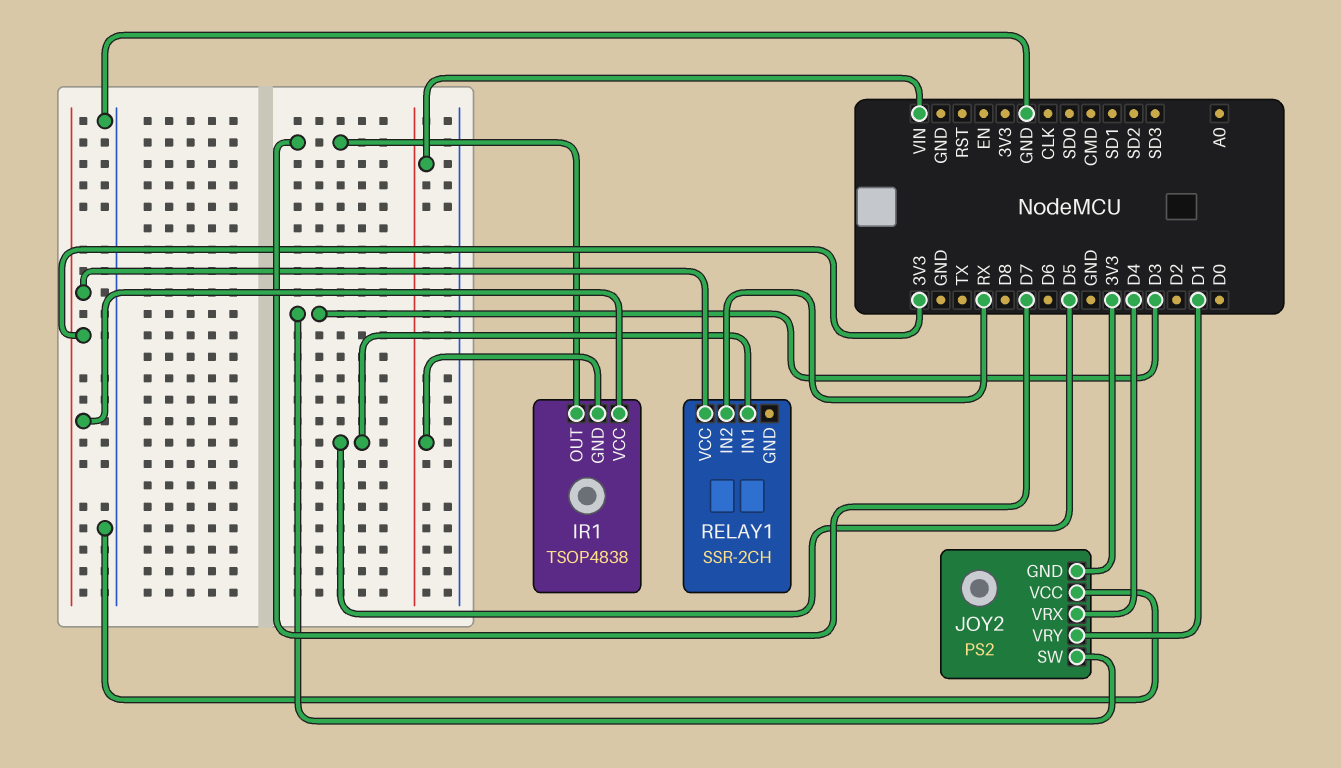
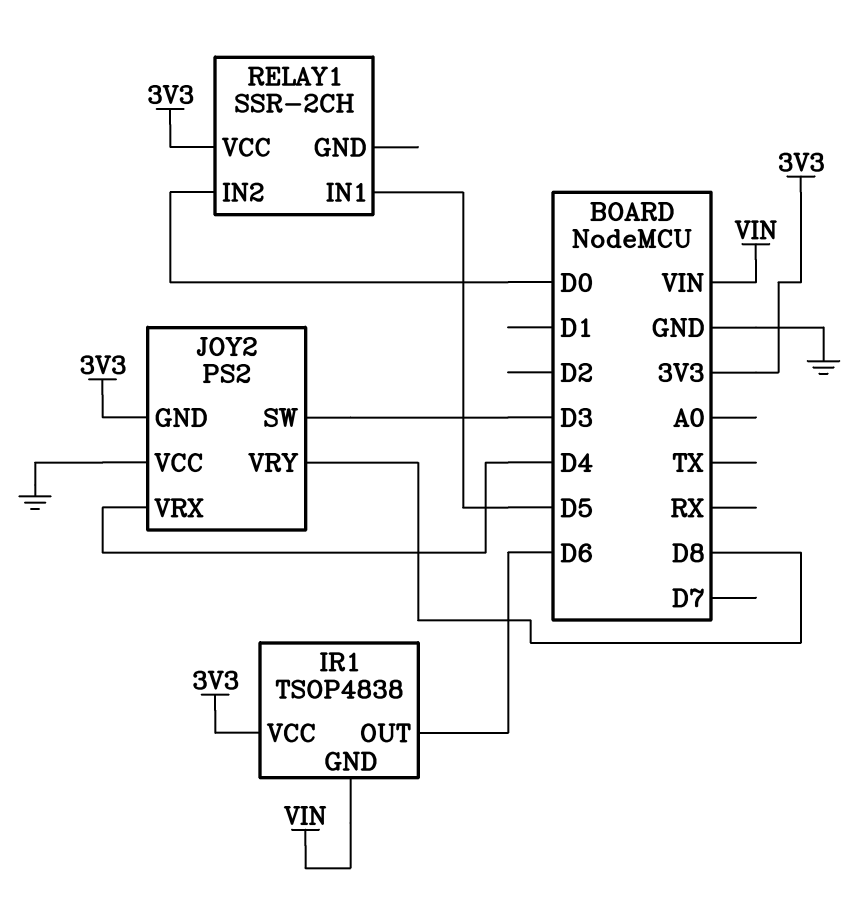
IR1 pin OUT: D7 -> D6
JOY2 pin VRY: D1 -> D8
RELAY1 pin IN2: RX -> D0

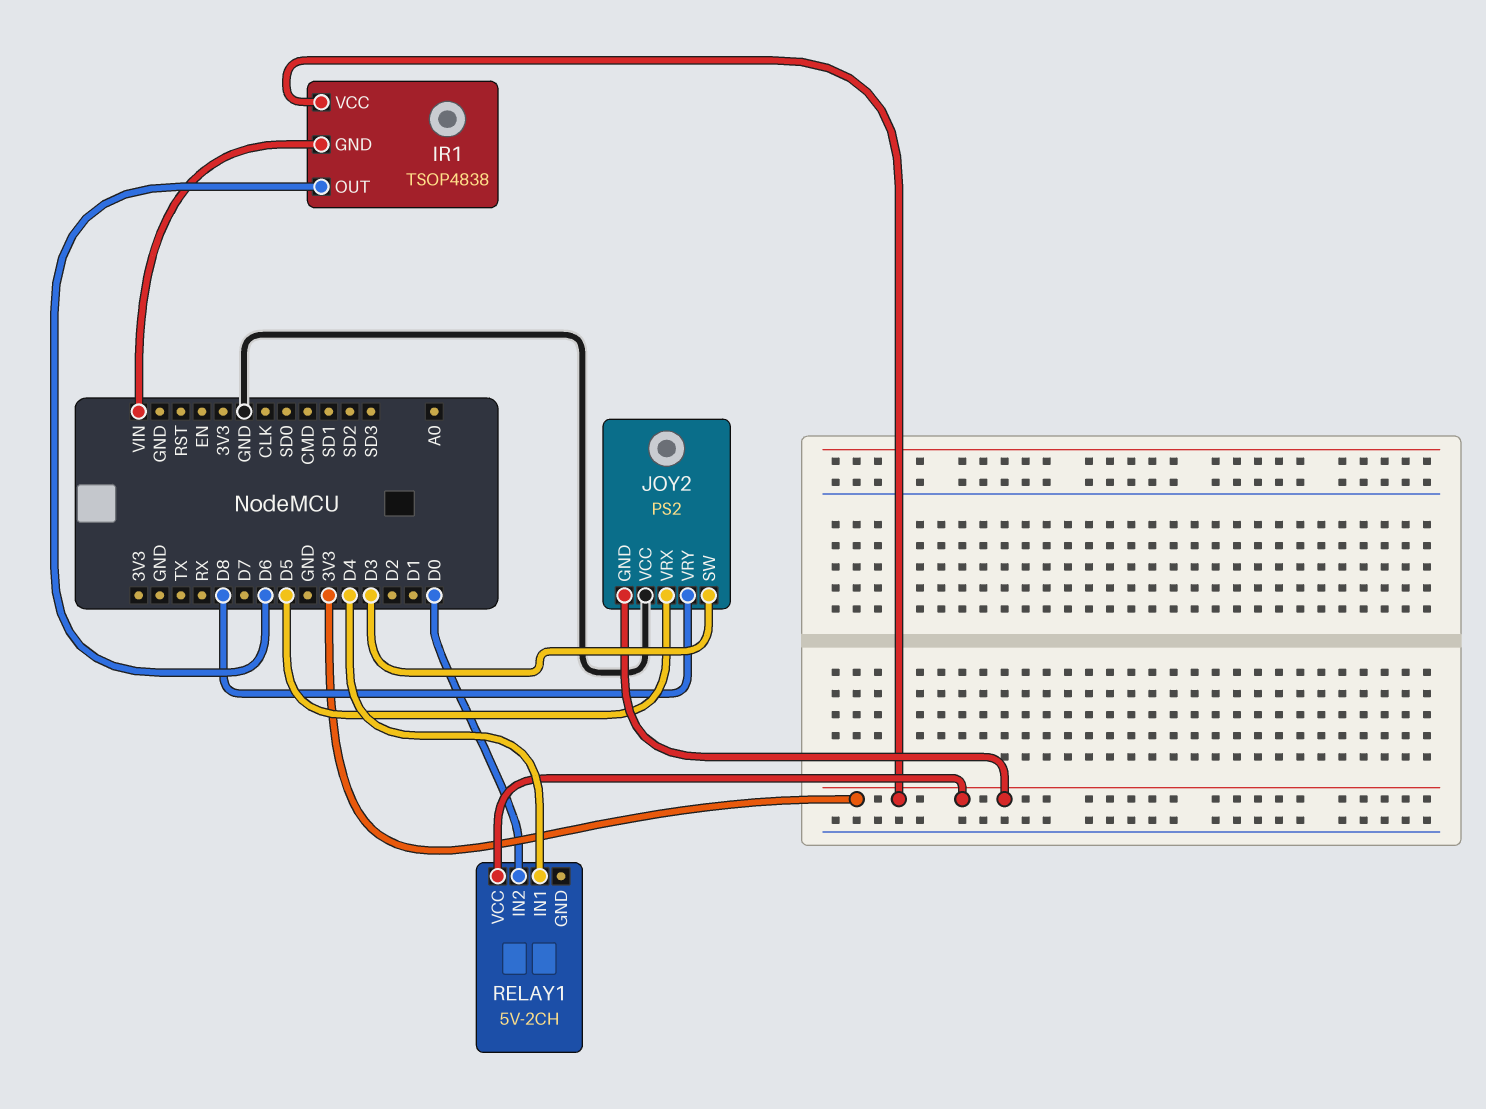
JOY2 pin VRX: D4 -> D5
RELAY1: SSR-2CH -> 5V-2CH
RELAY1 pin IN1: D5 -> D4

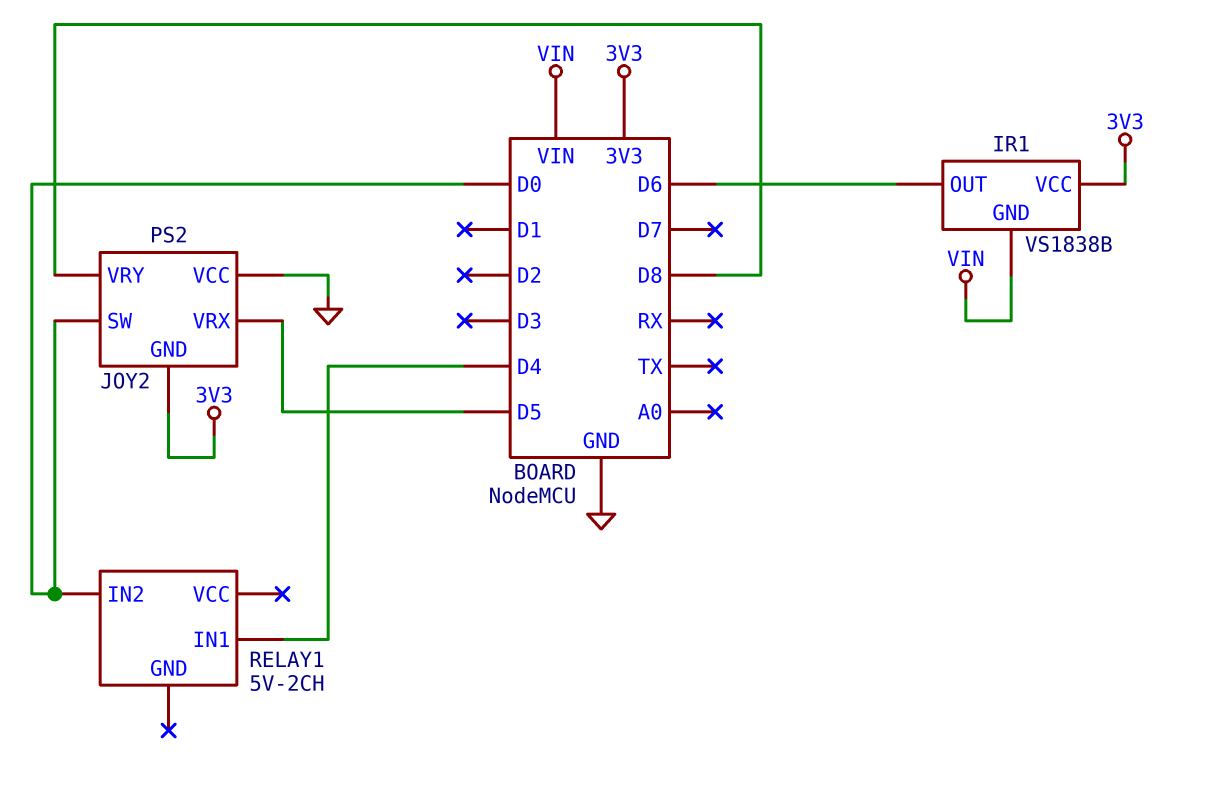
IR1: TSOP4838 -> VS1838B
JOY2 pin SW: D3 -> D0
RELAY1 pin VCC: 3V3 -> none

